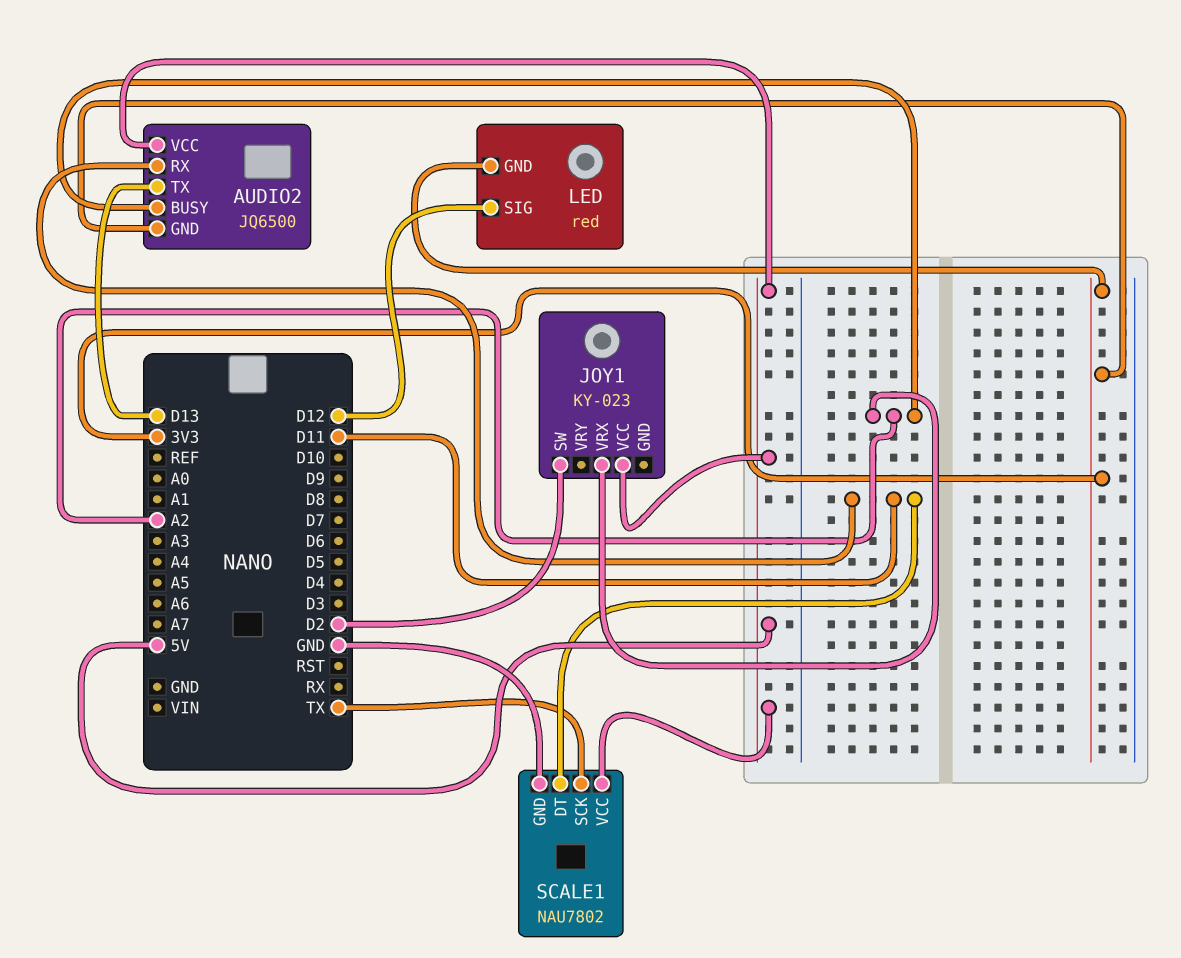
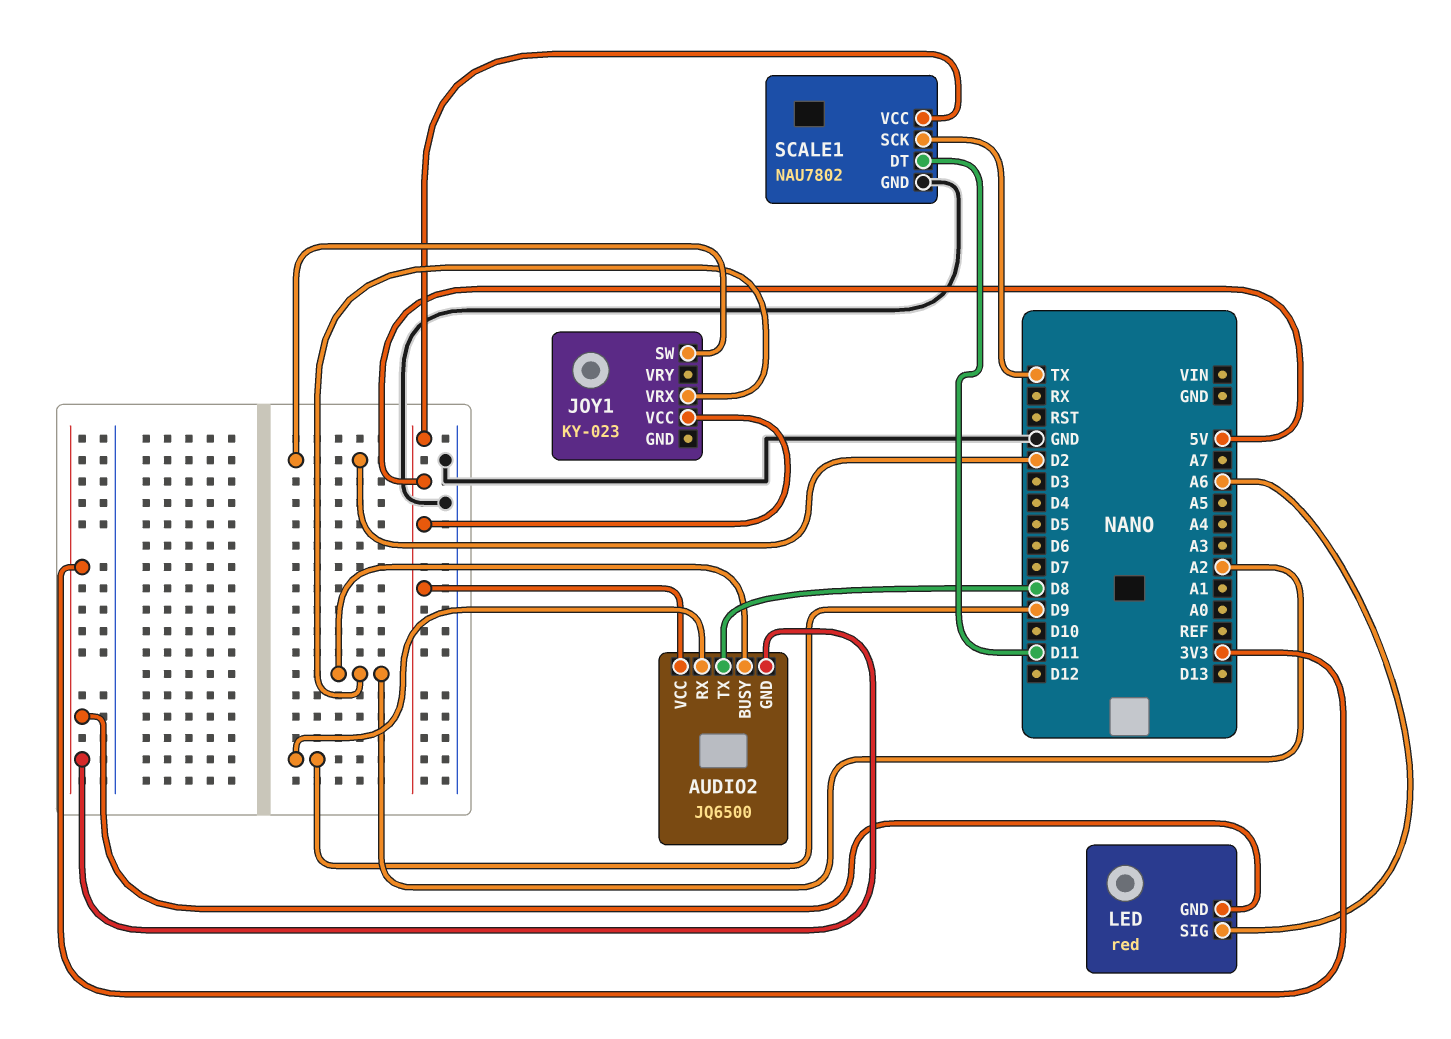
AUDIO2 pin RX: D11 -> D9
AUDIO2 pin TX: D13 -> D8
LED pin SIG: D12 -> A6

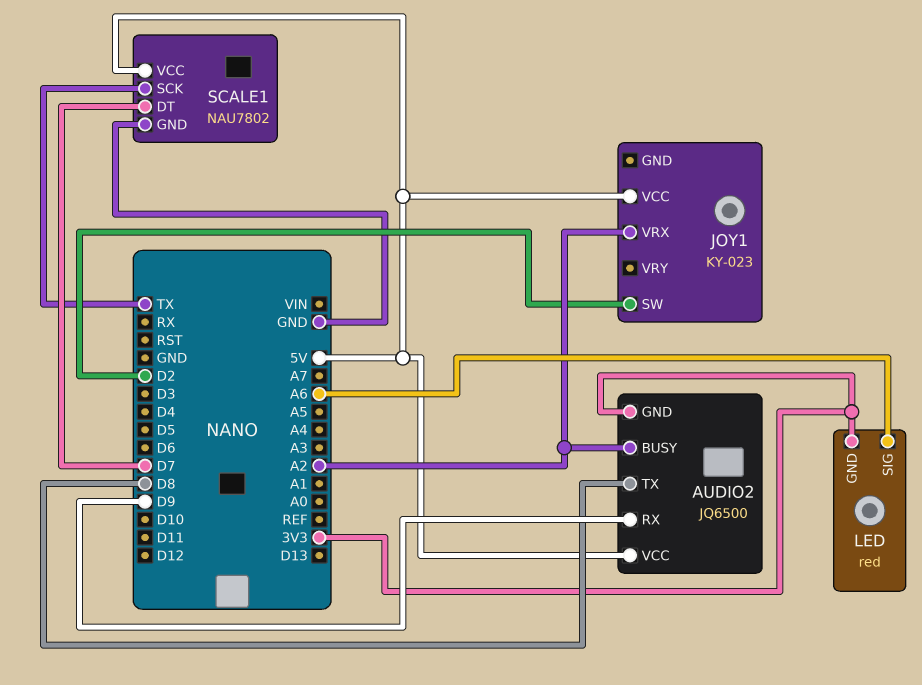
SCALE1 pin DT: D11 -> D7

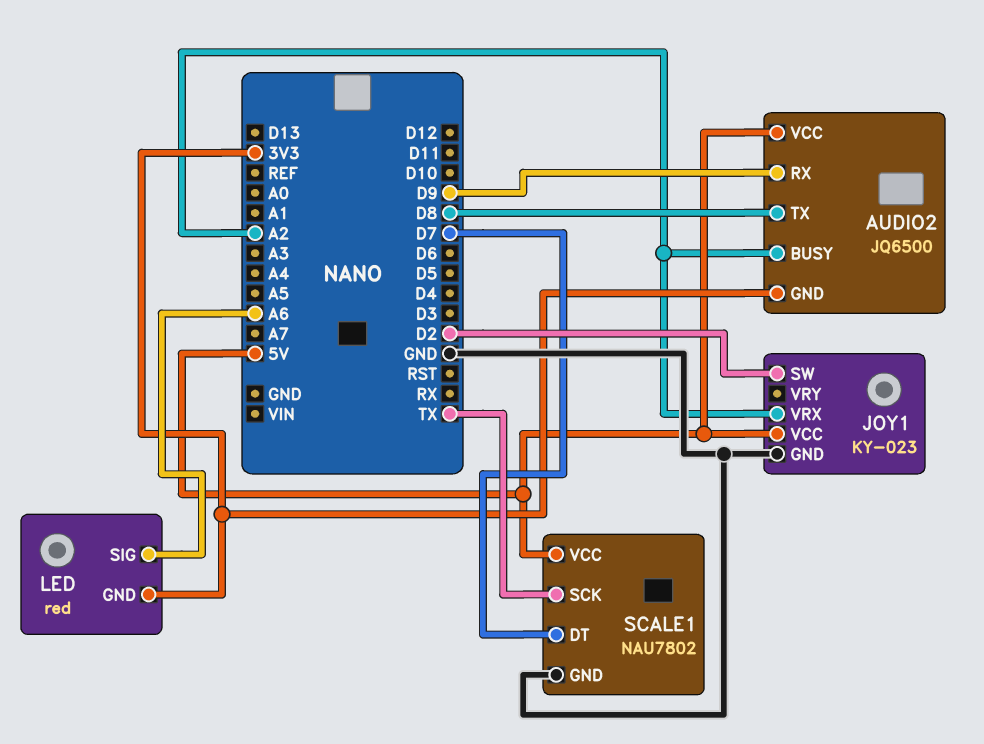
JOY1 pin GND: none -> GND

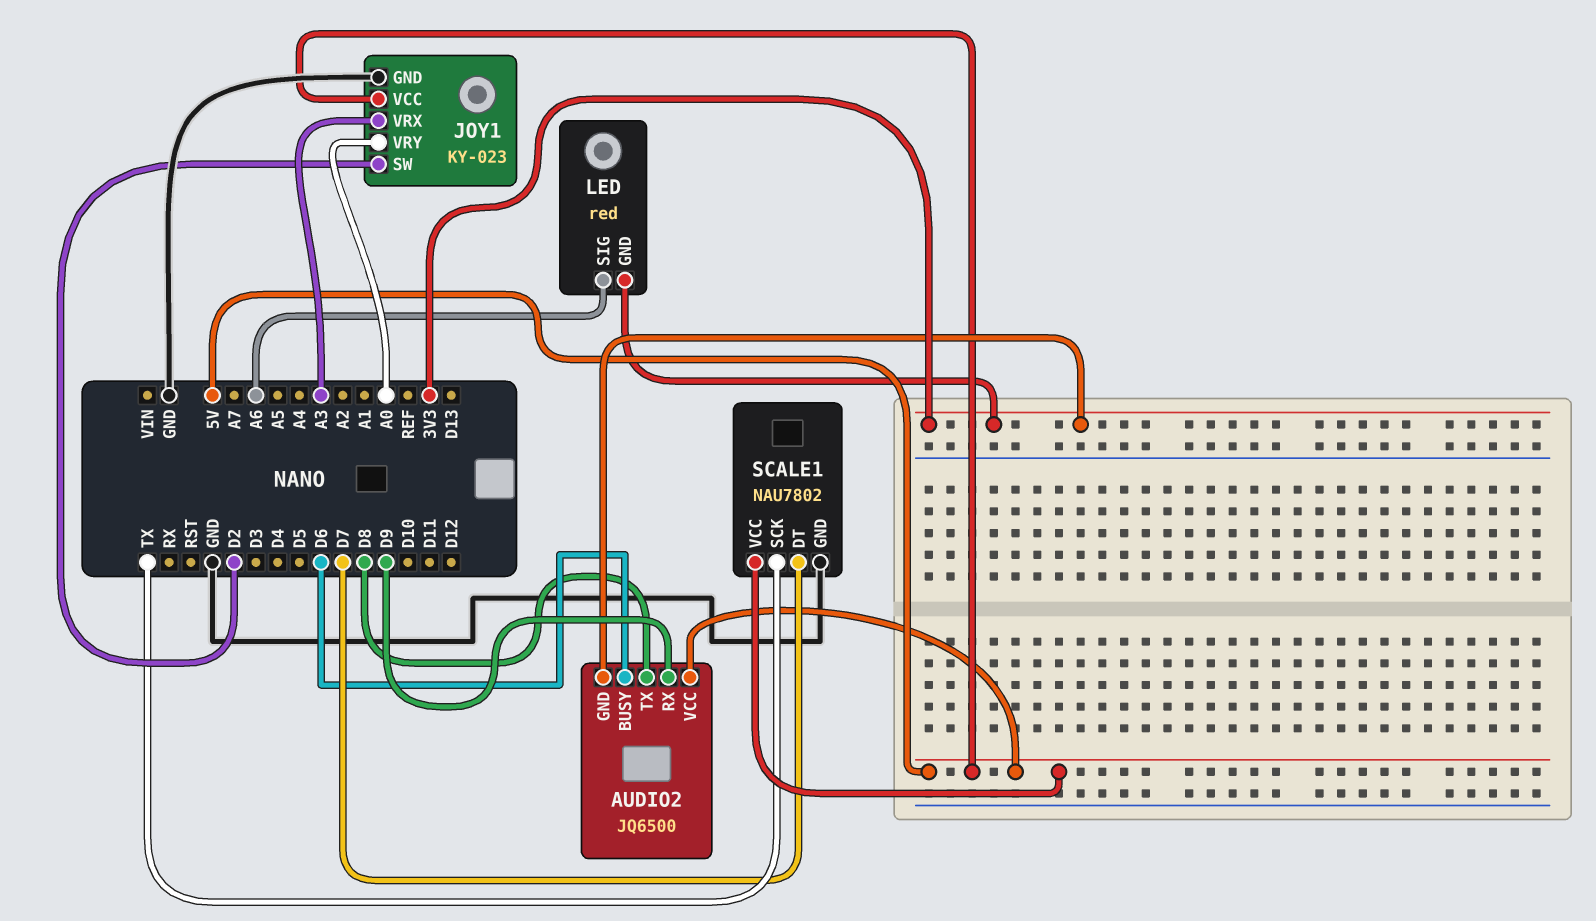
AUDIO2 pin BUSY: A2 -> D6
JOY1 pin VRX: A2 -> A3
JOY1 pin VRY: none -> A0

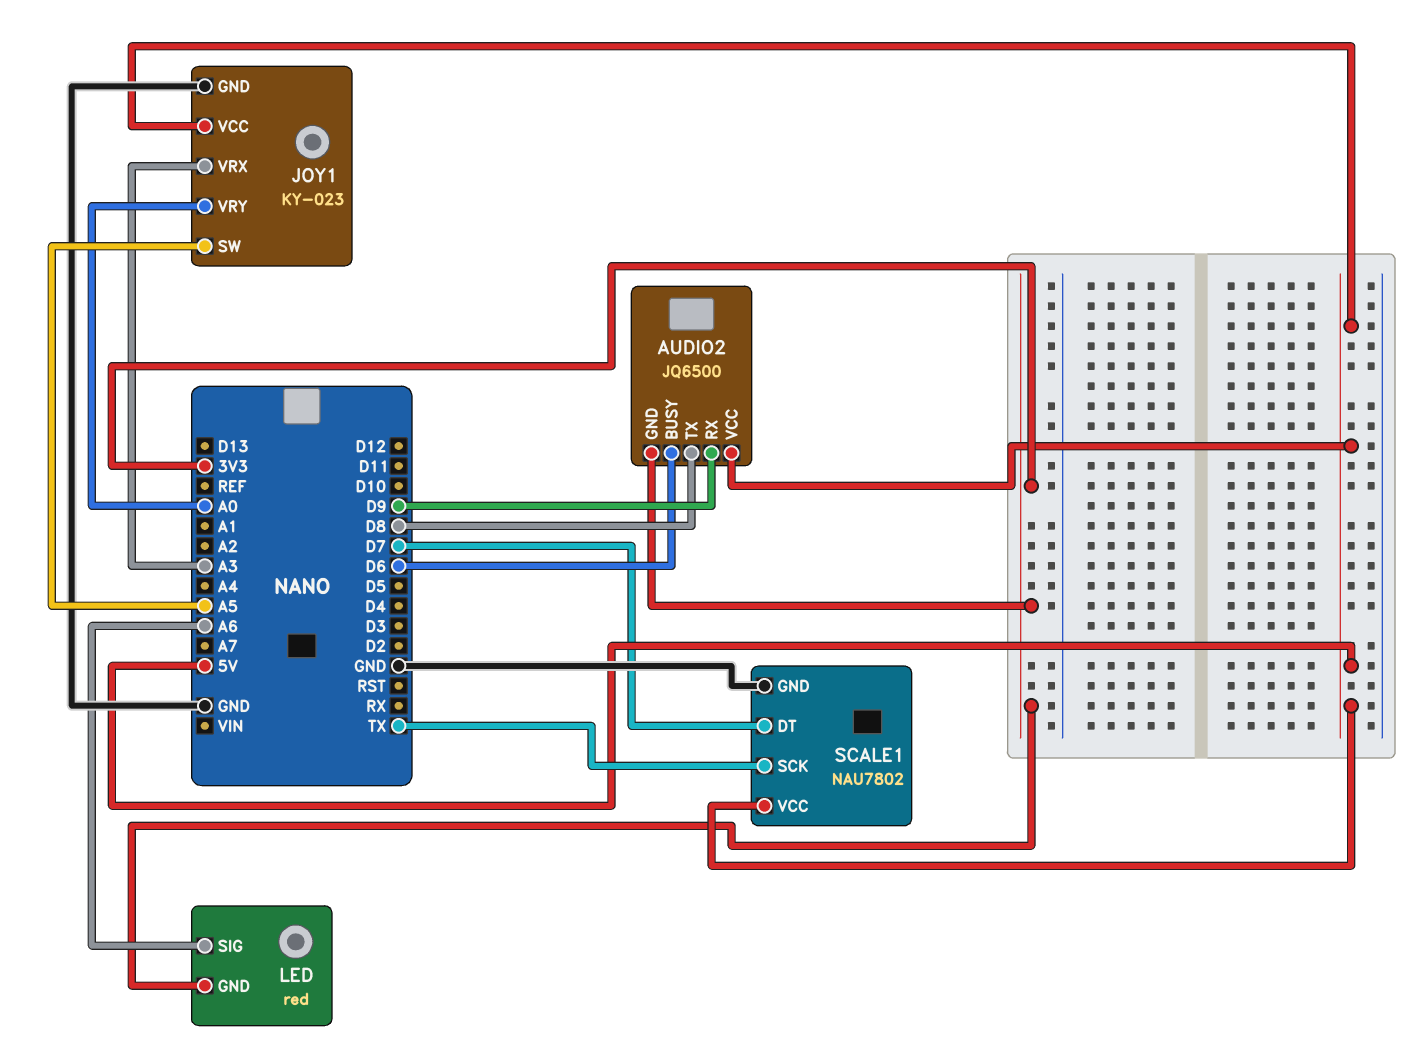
JOY1 pin SW: D2 -> A5

